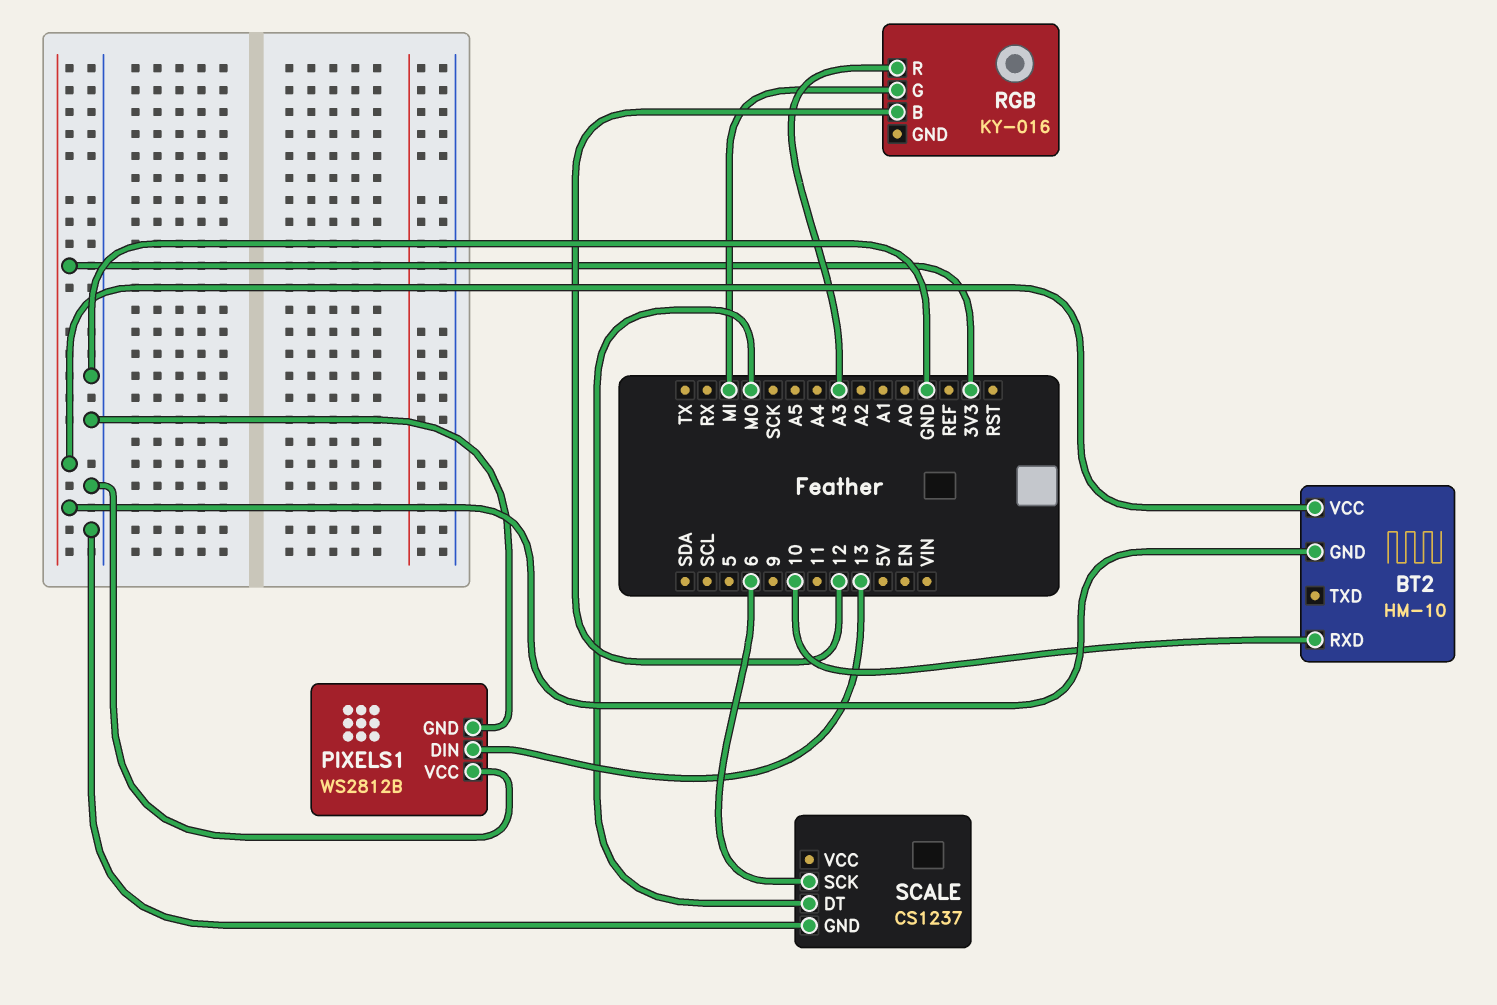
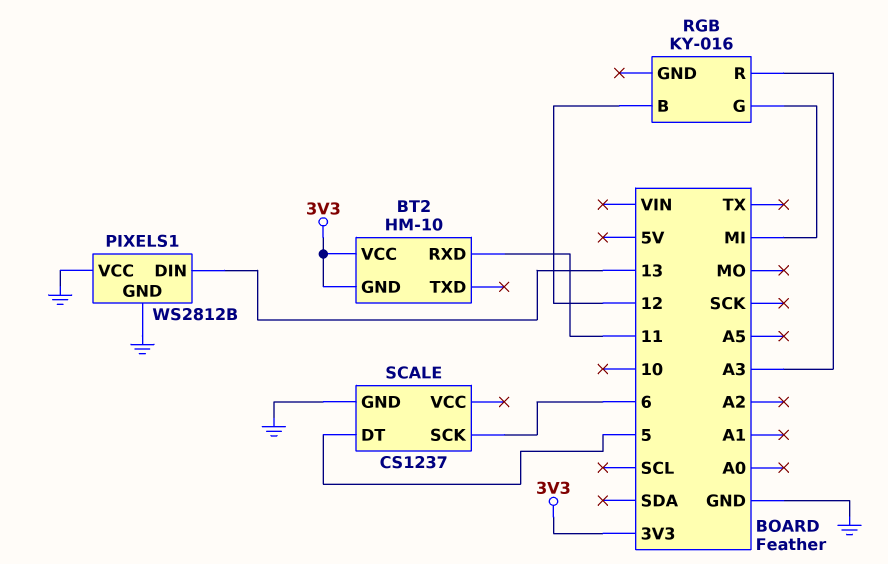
BT2 pin RXD: 10 -> 11
SCALE pin DT: MO -> 5

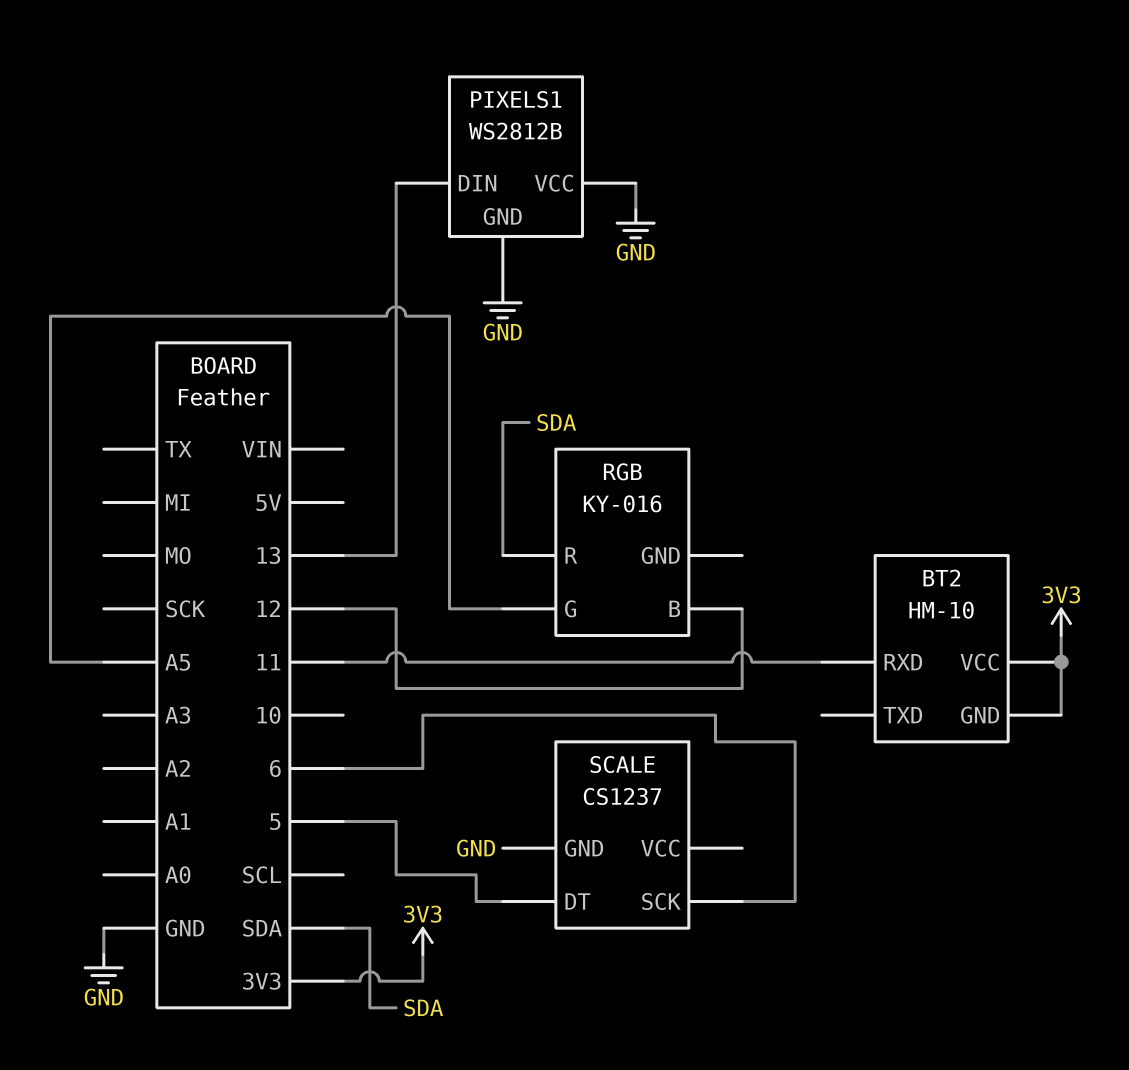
RGB pin G: MI -> A5
RGB pin R: A3 -> SDA

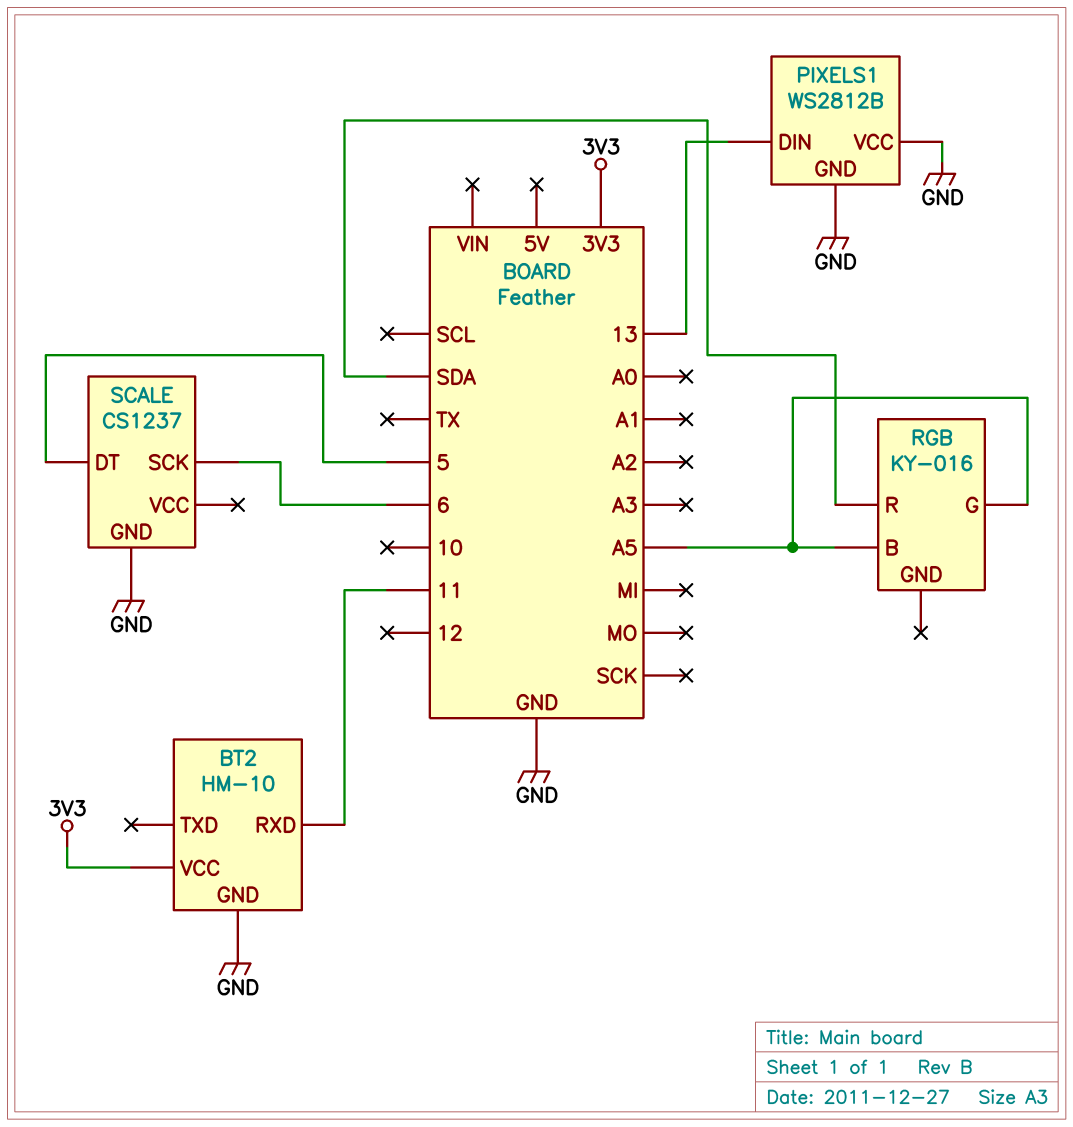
BT2 pin GND: 3V3 -> GND
RGB pin B: 12 -> A5

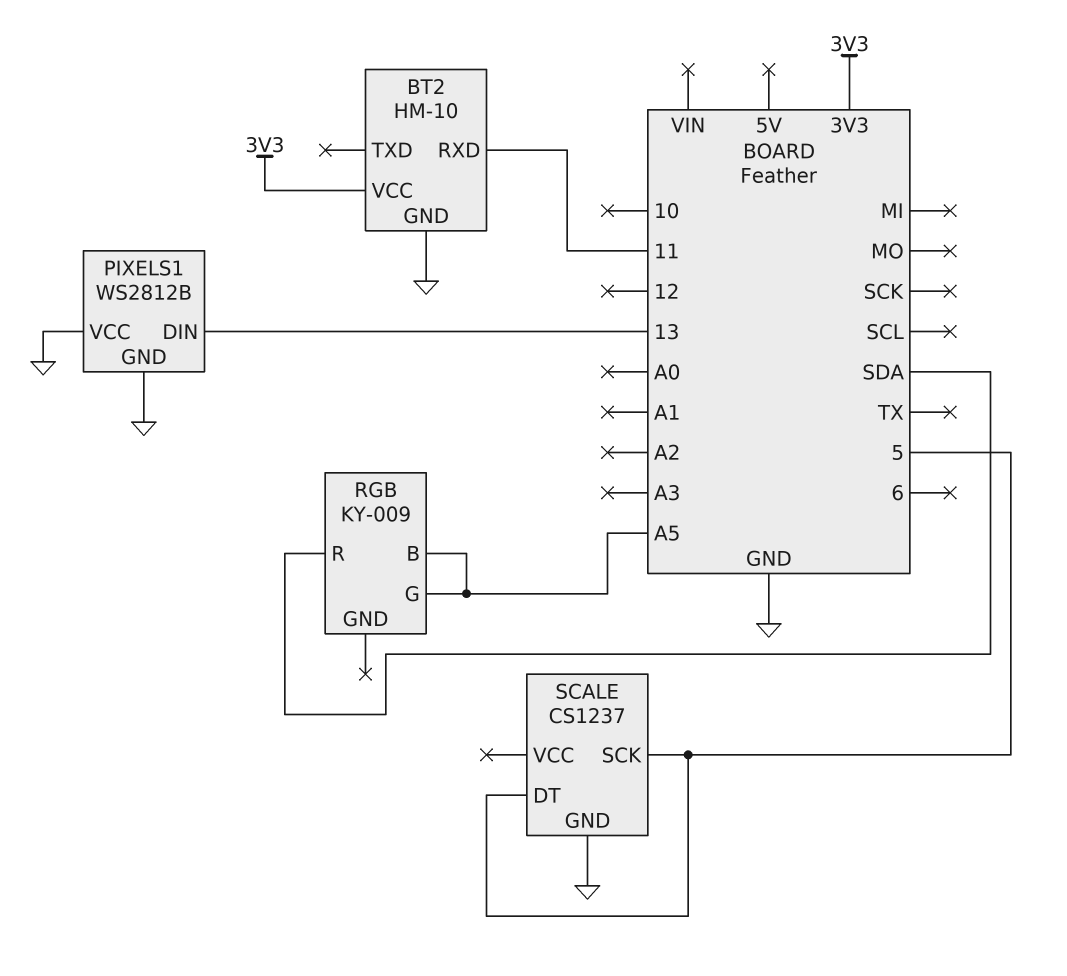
RGB: KY-016 -> KY-009
SCALE pin SCK: 6 -> 5

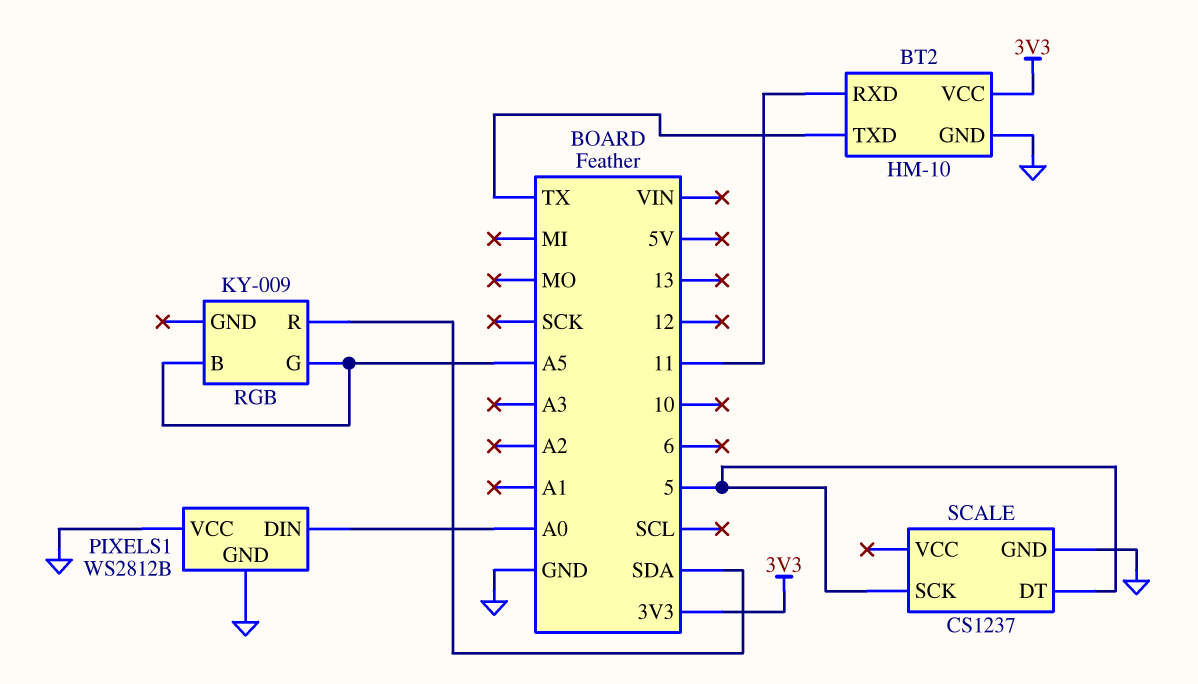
BT2 pin TXD: none -> TX
PIXELS1 pin DIN: 13 -> A0

